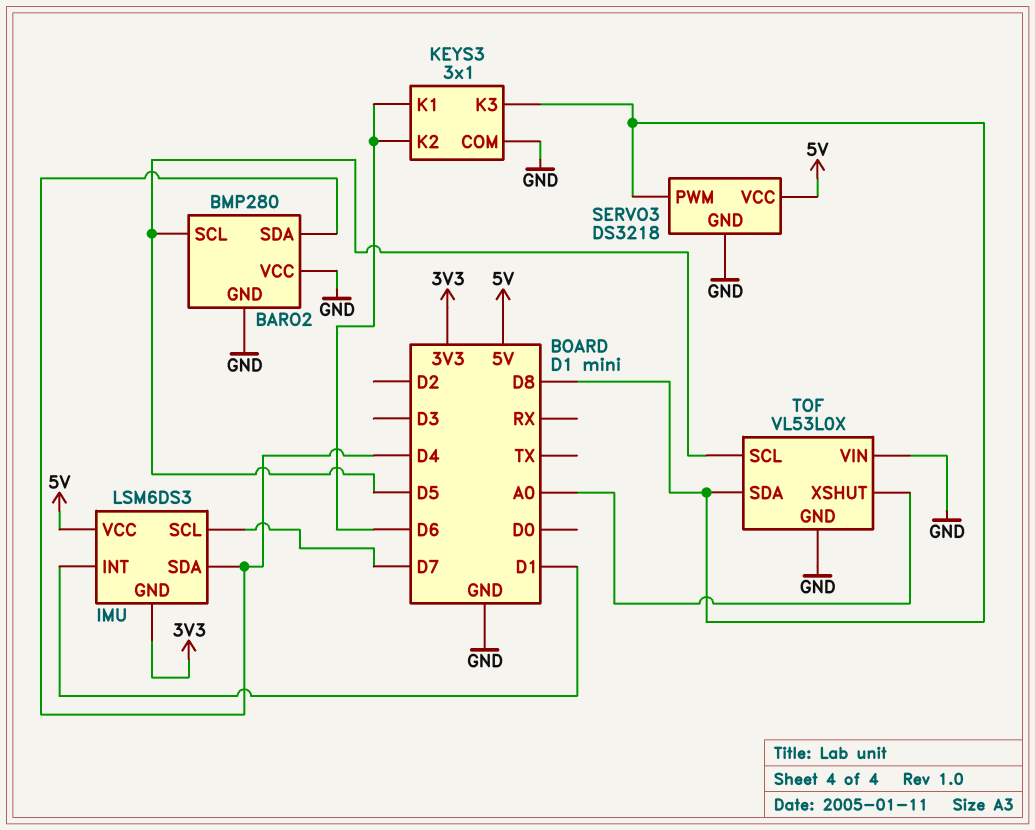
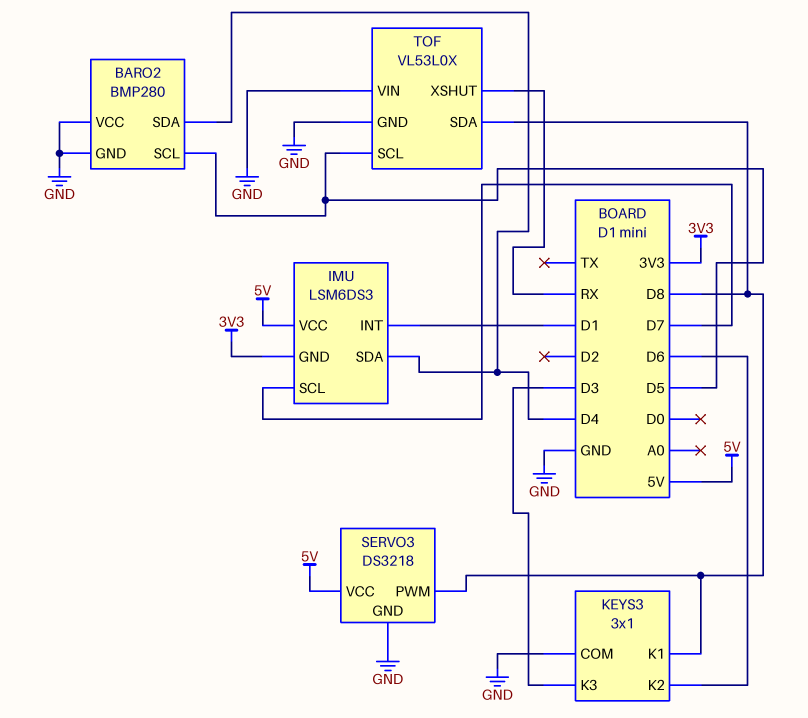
KEYS3 pin K1: D6 -> D8
KEYS3 pin K3: D8 -> D3
TOF pin XSHUT: A0 -> RX

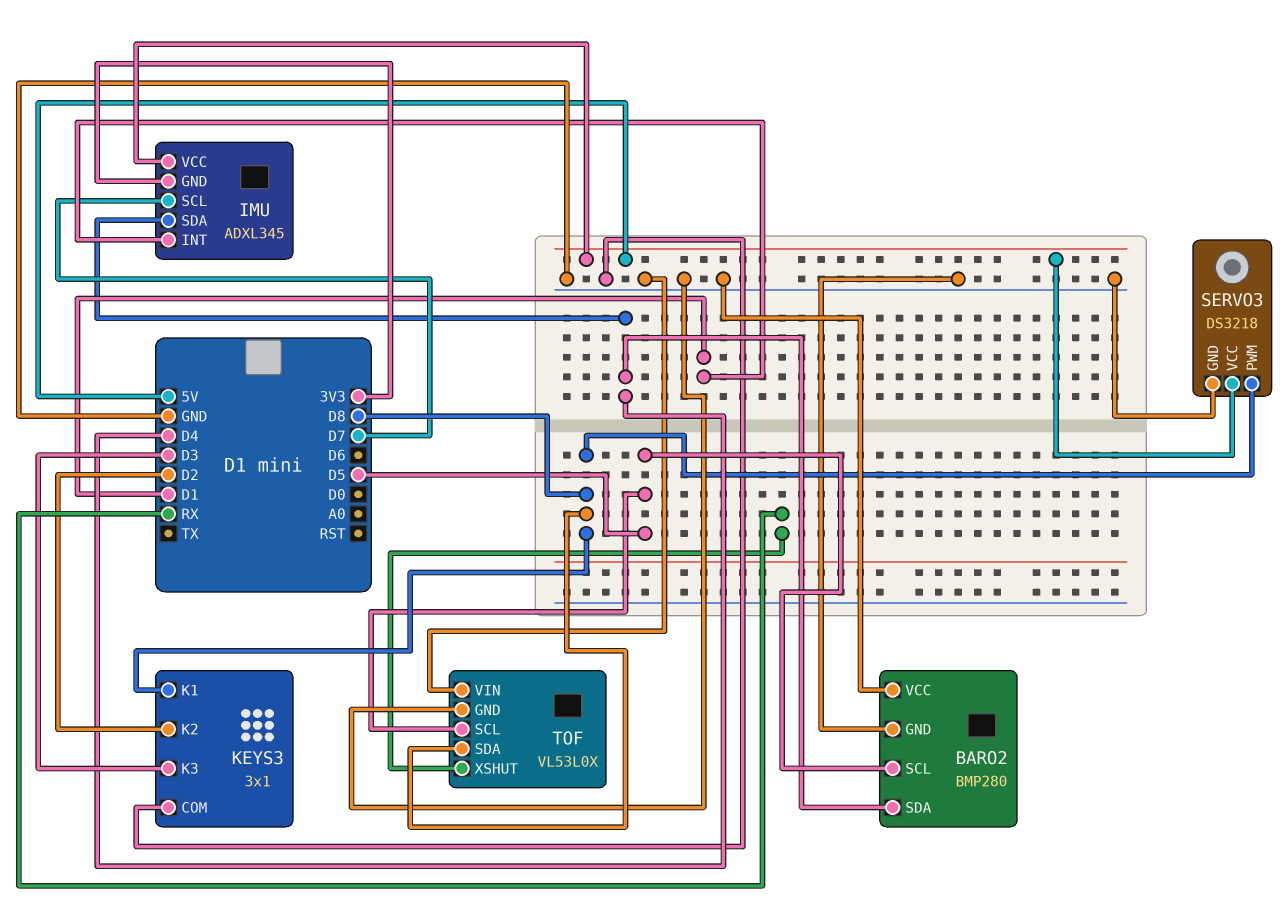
IMU: LSM6DS3 -> ADXL345
KEYS3 pin K2: D6 -> D2

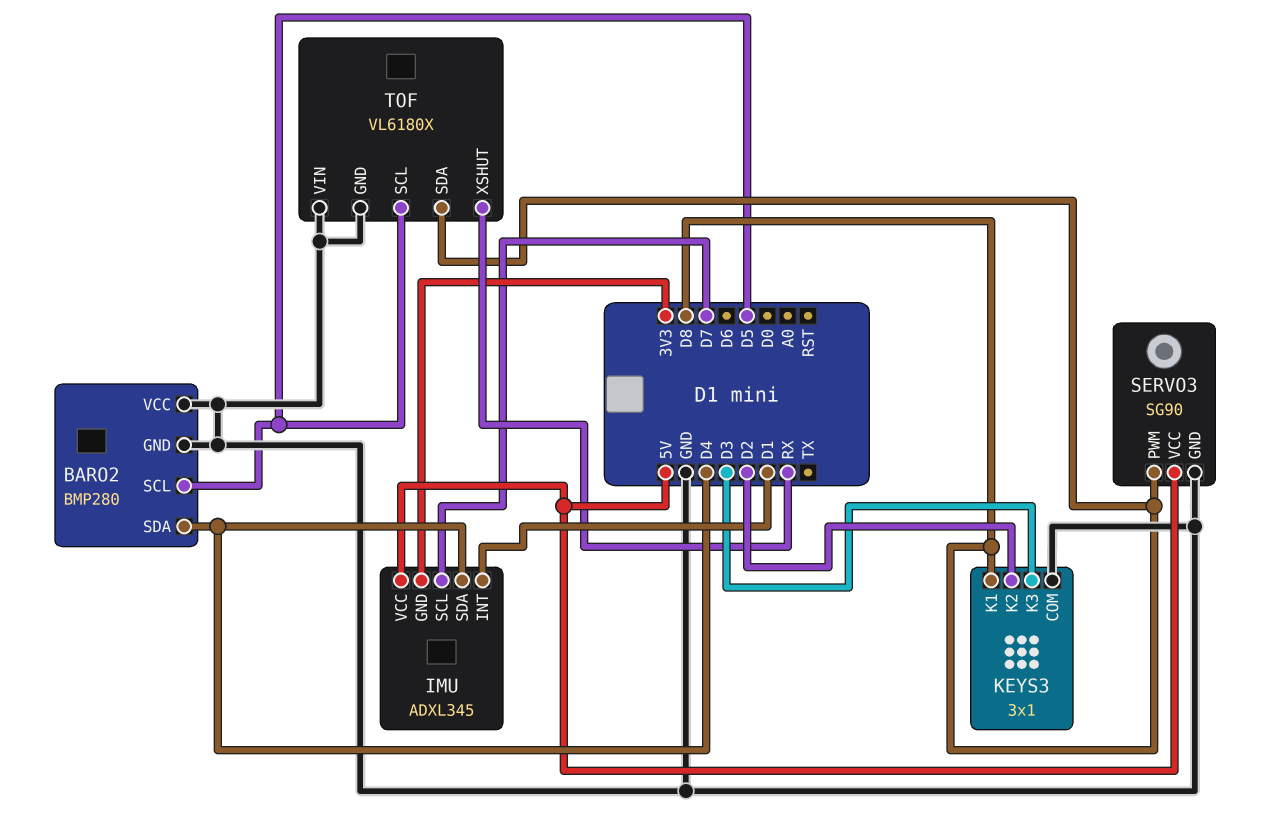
SERVO3: DS3218 -> SG90
TOF: VL53L0X -> VL6180X

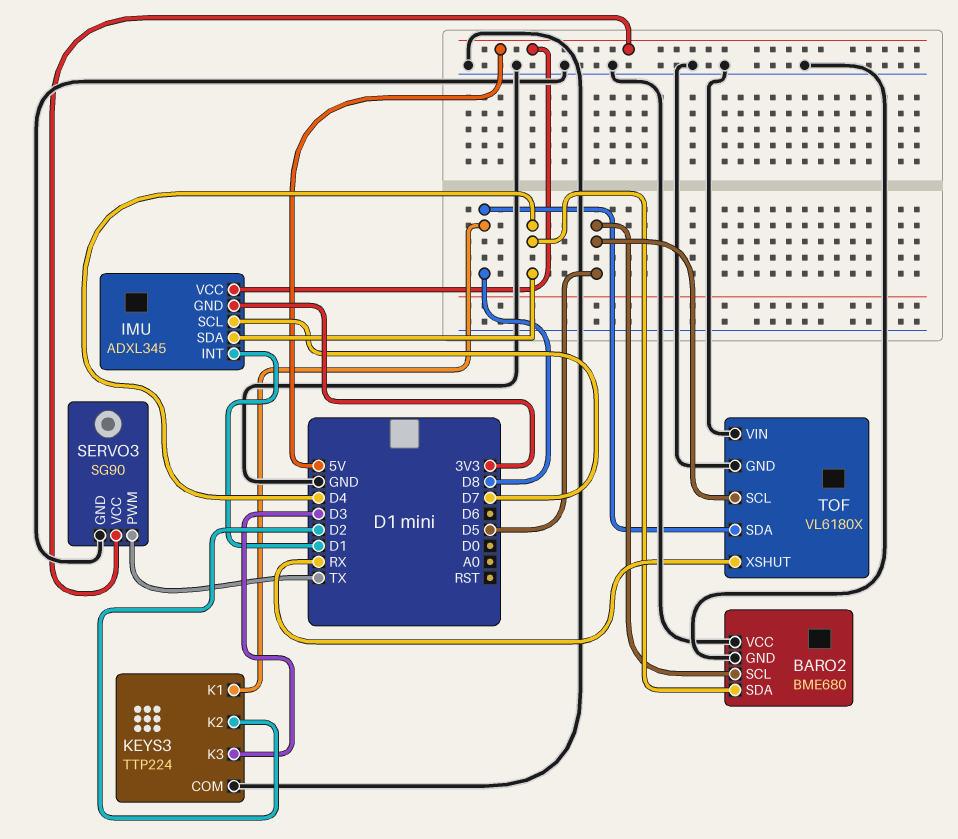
BARO2: BMP280 -> BME680
KEYS3: 3x1 -> TTP224
SERVO3 pin PWM: D8 -> TX

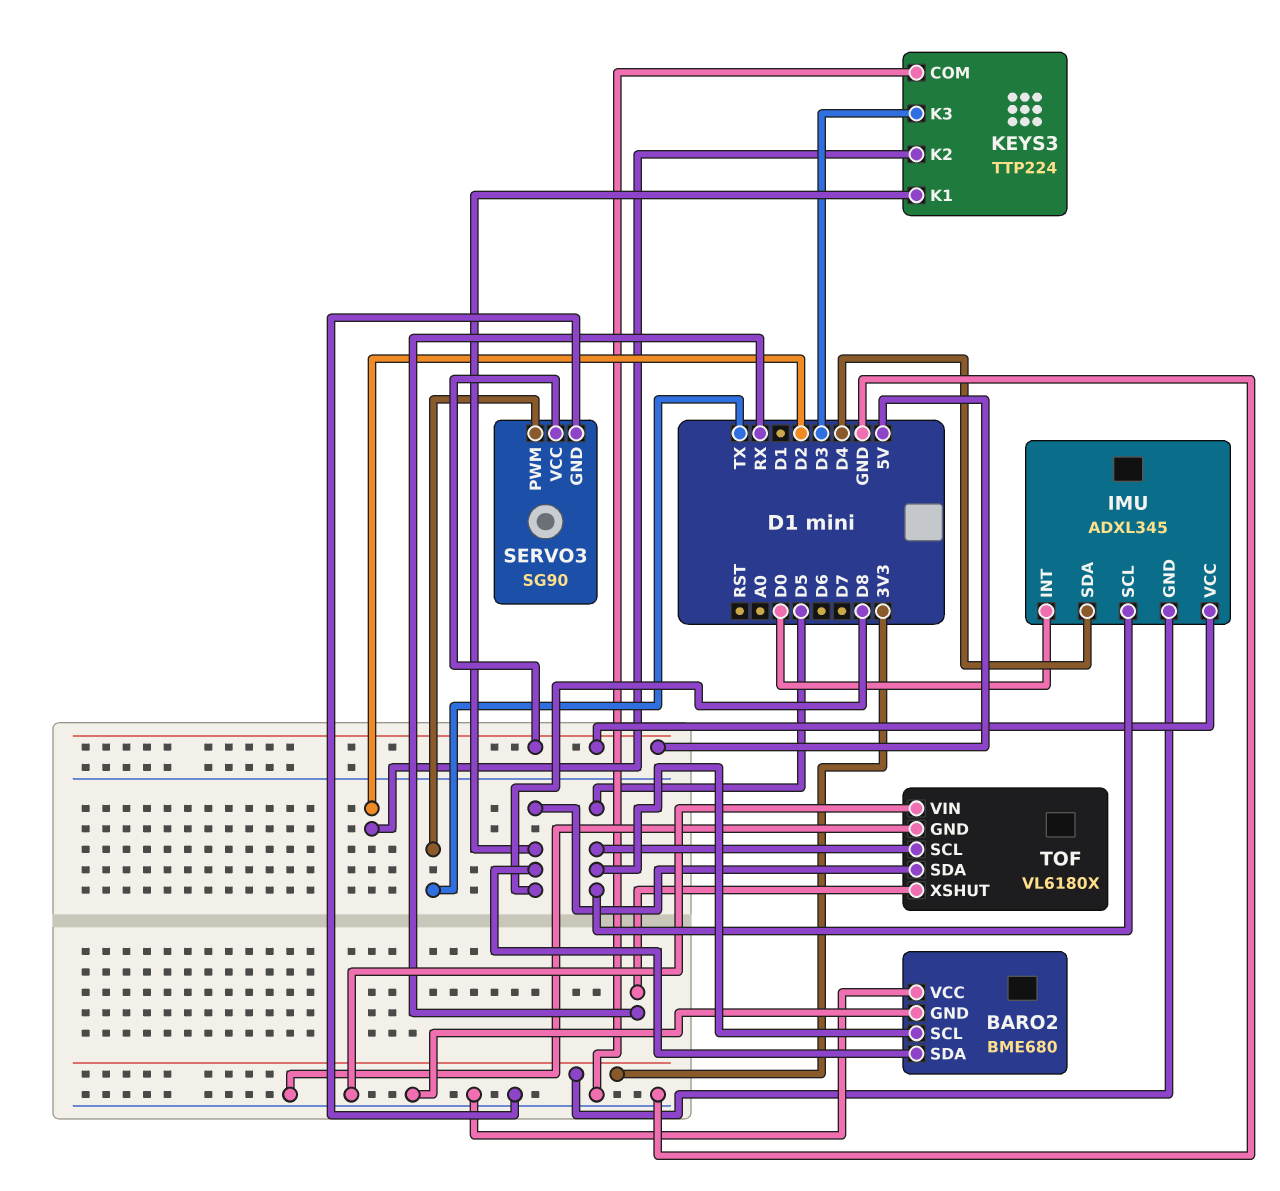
BARO2 pin SDA: D4 -> D8
IMU pin INT: D1 -> D0
IMU pin SCL: D7 -> D5

